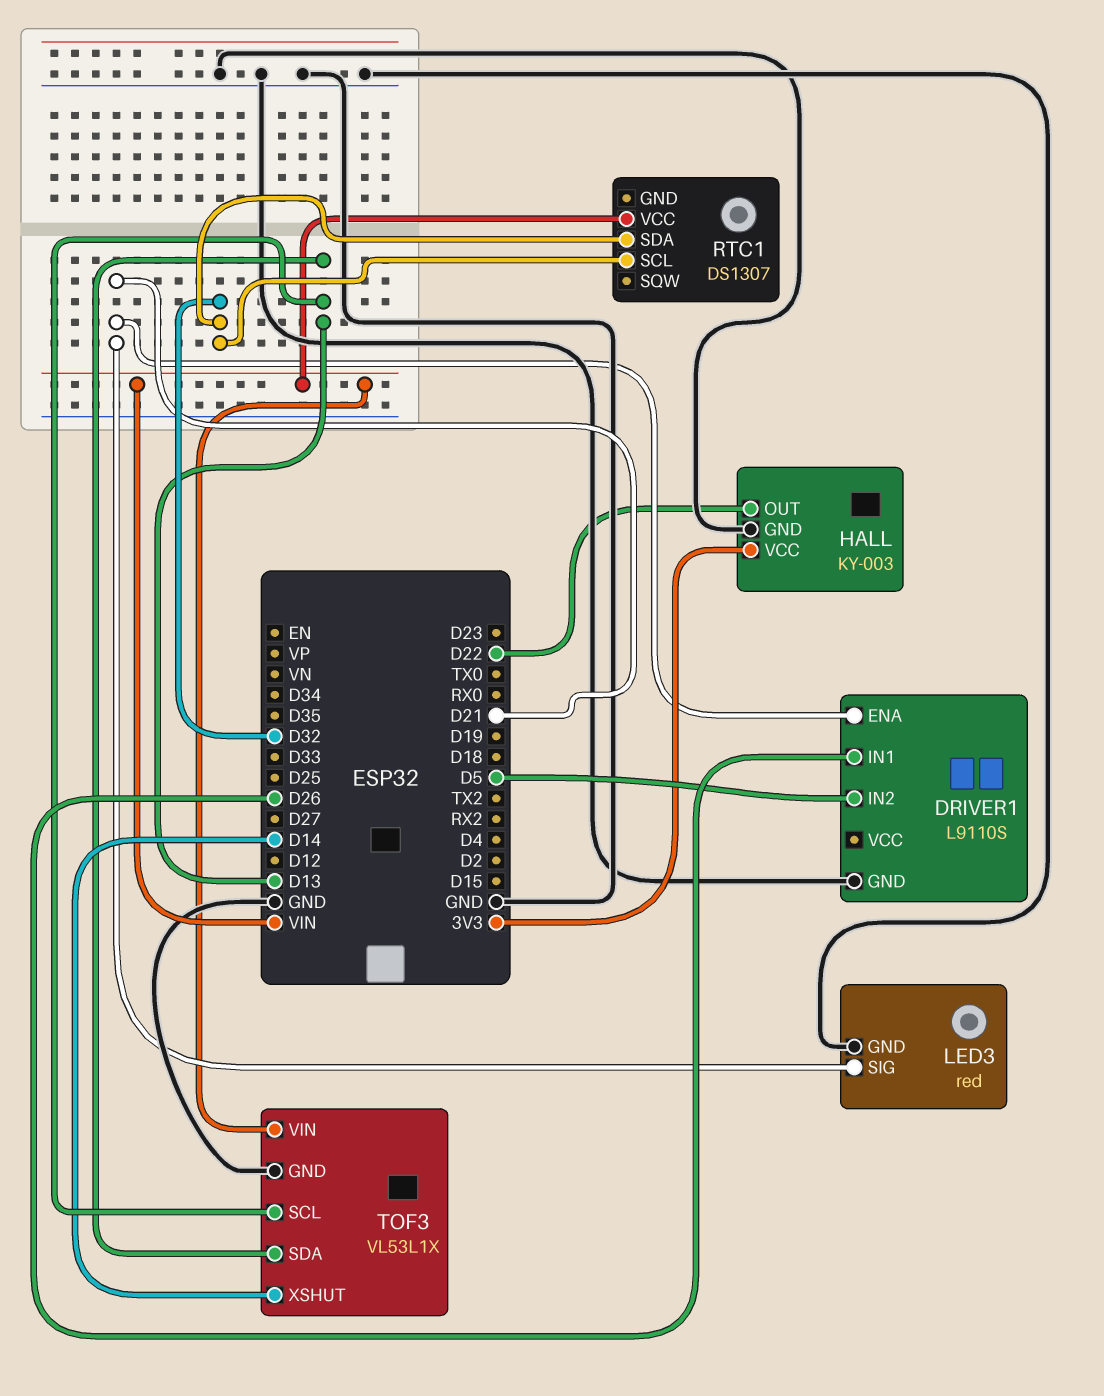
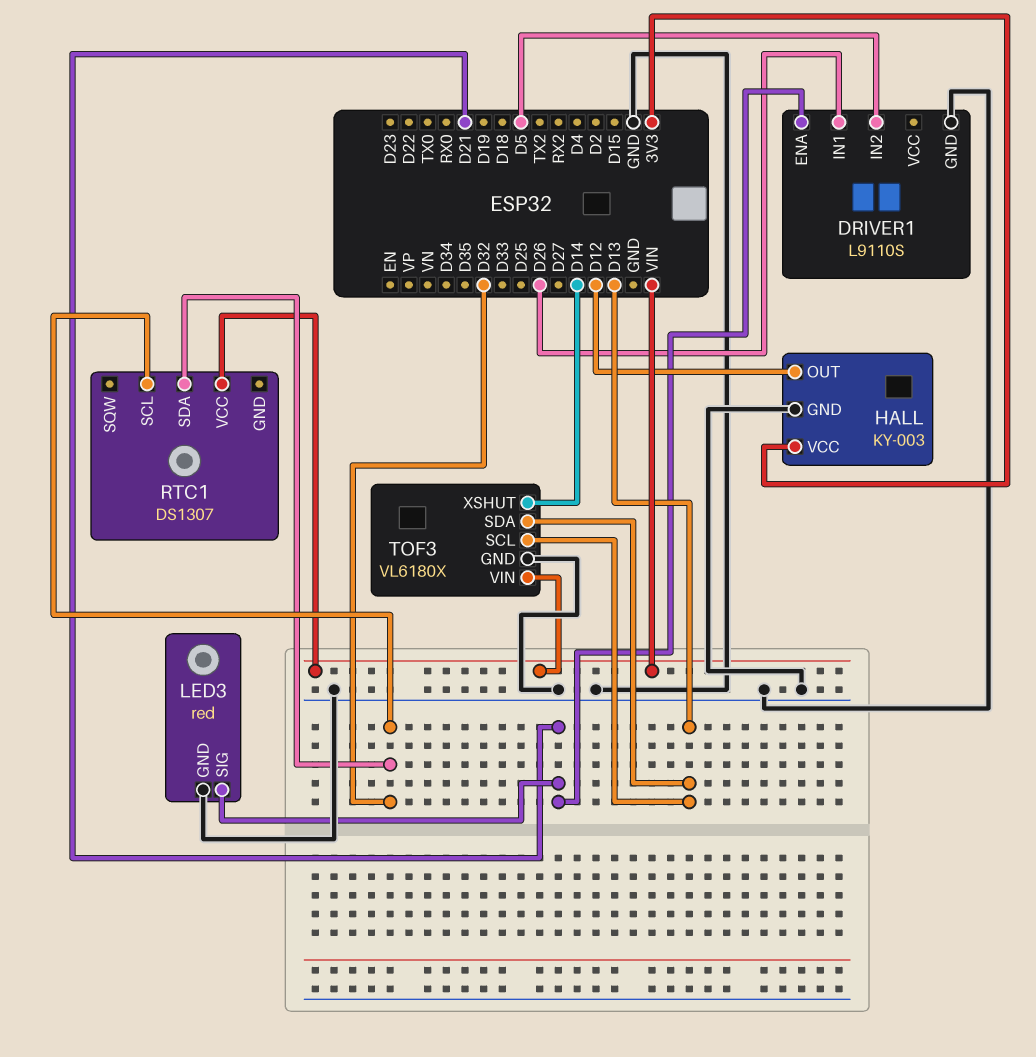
HALL pin OUT: D22 -> D12
TOF3: VL53L1X -> VL6180X

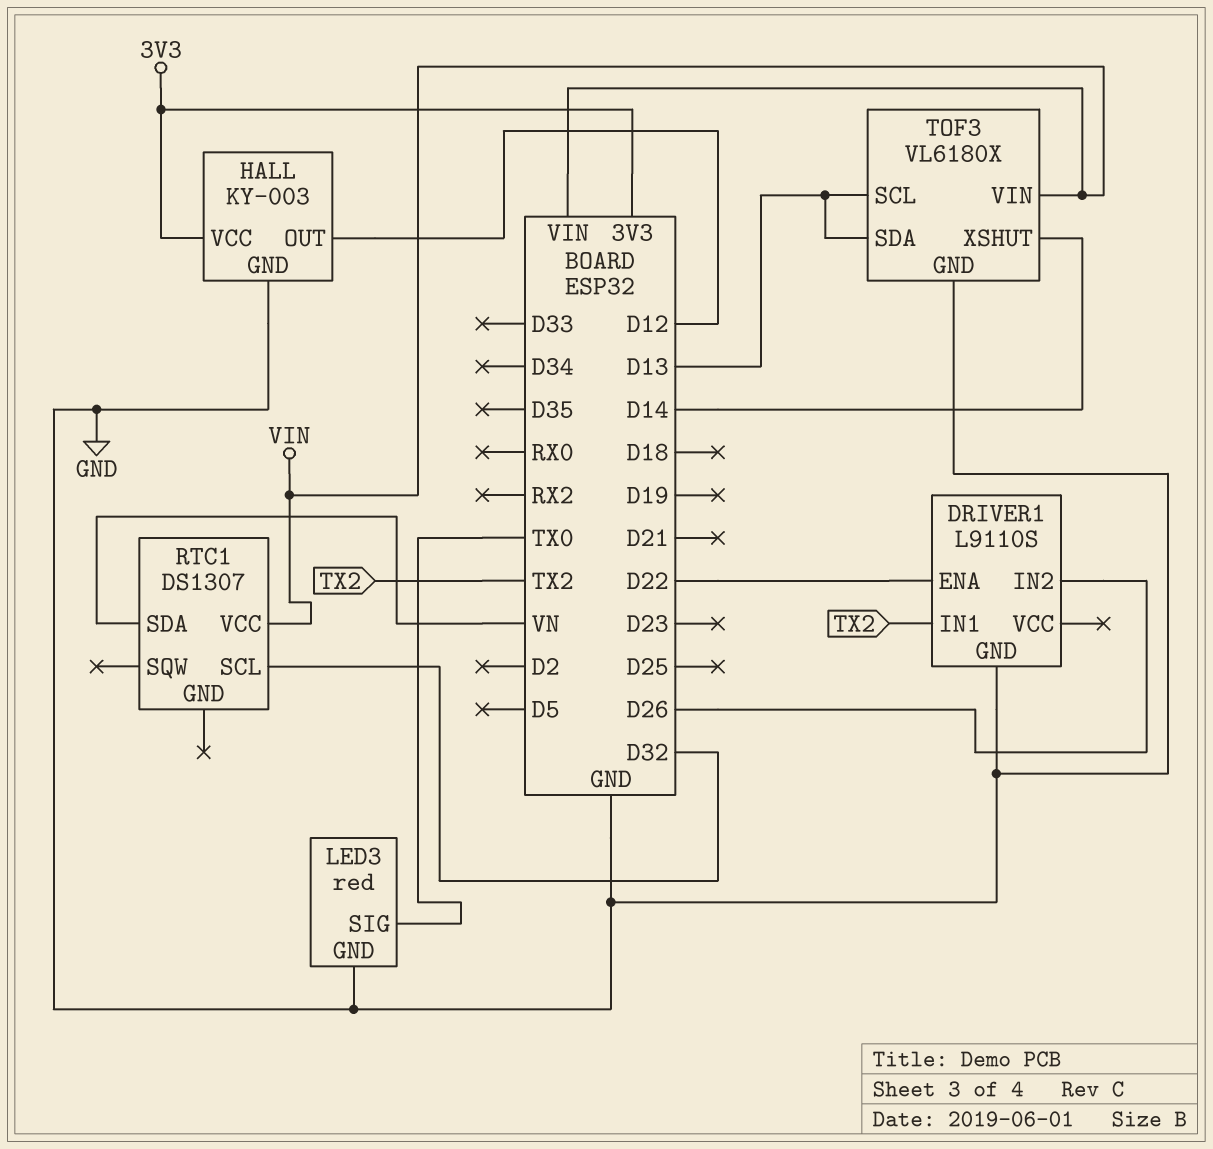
DRIVER1 pin ENA: D21 -> D22
DRIVER1 pin IN1: D26 -> TX2
DRIVER1 pin IN2: D5 -> D26
LED3 pin SIG: D21 -> TX0
RTC1 pin SDA: D32 -> VN

